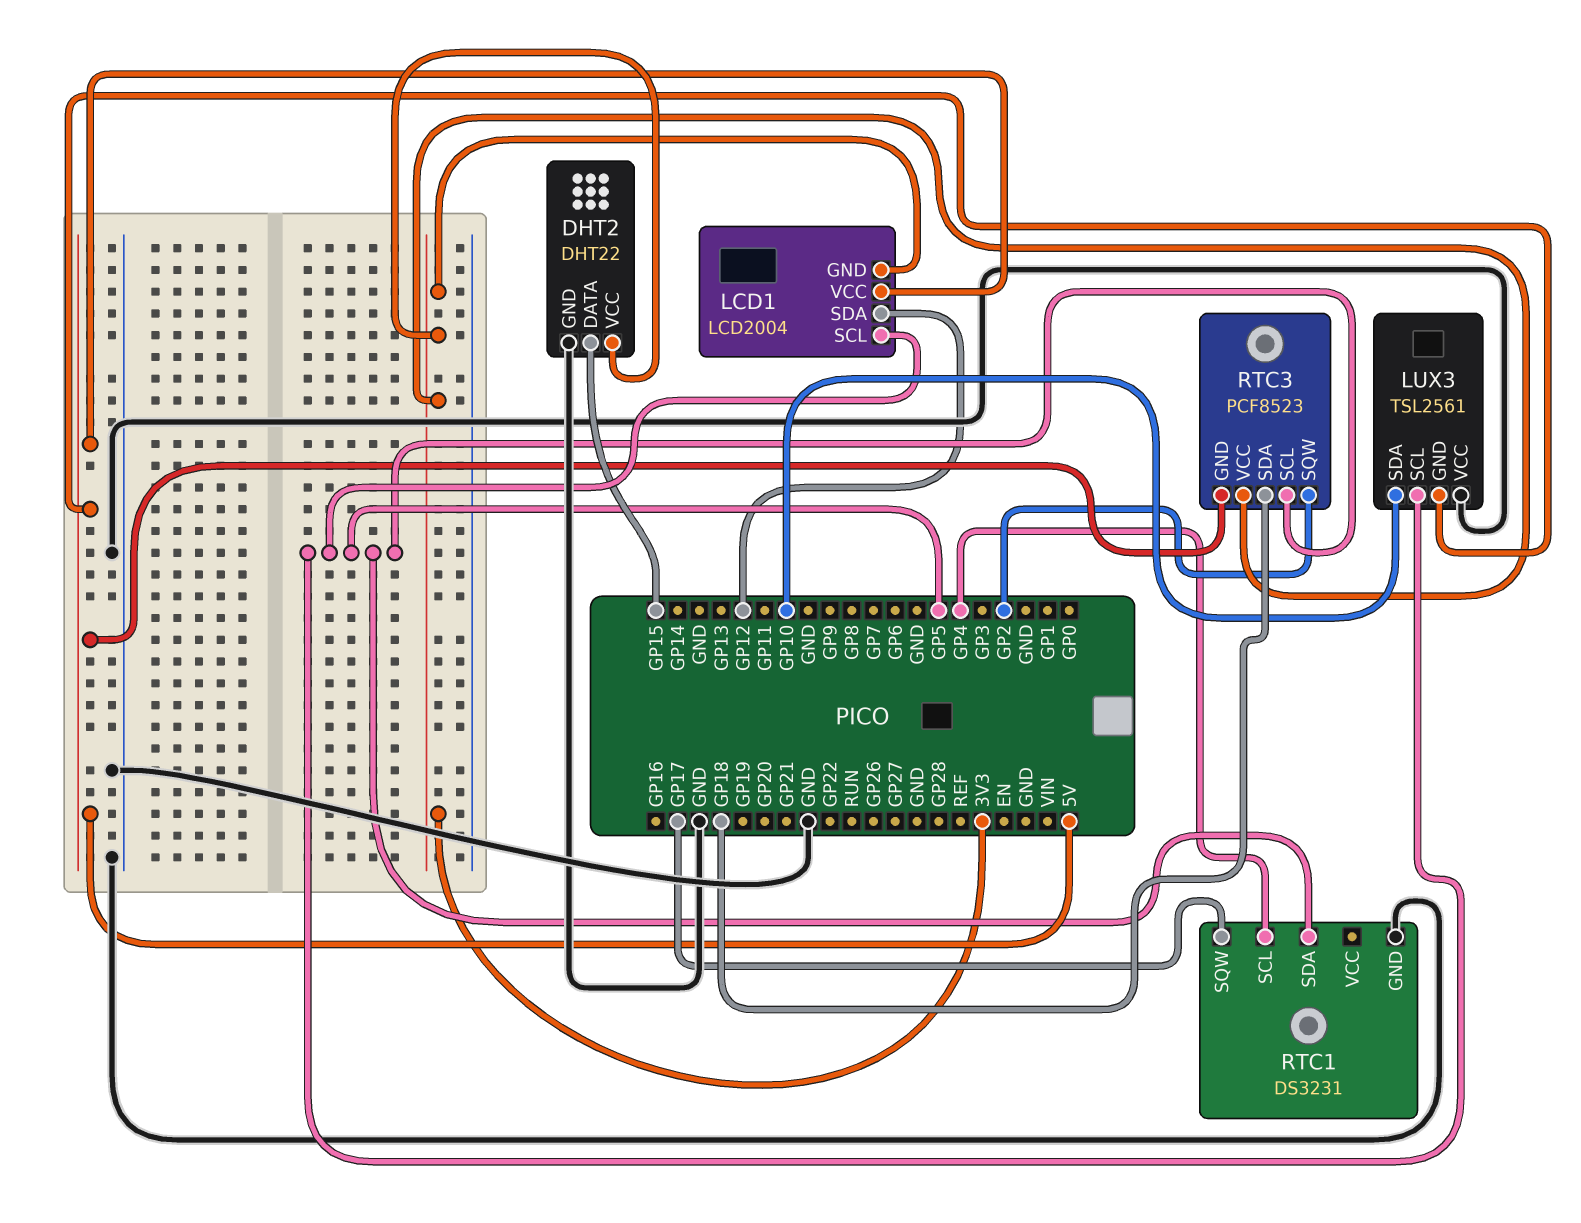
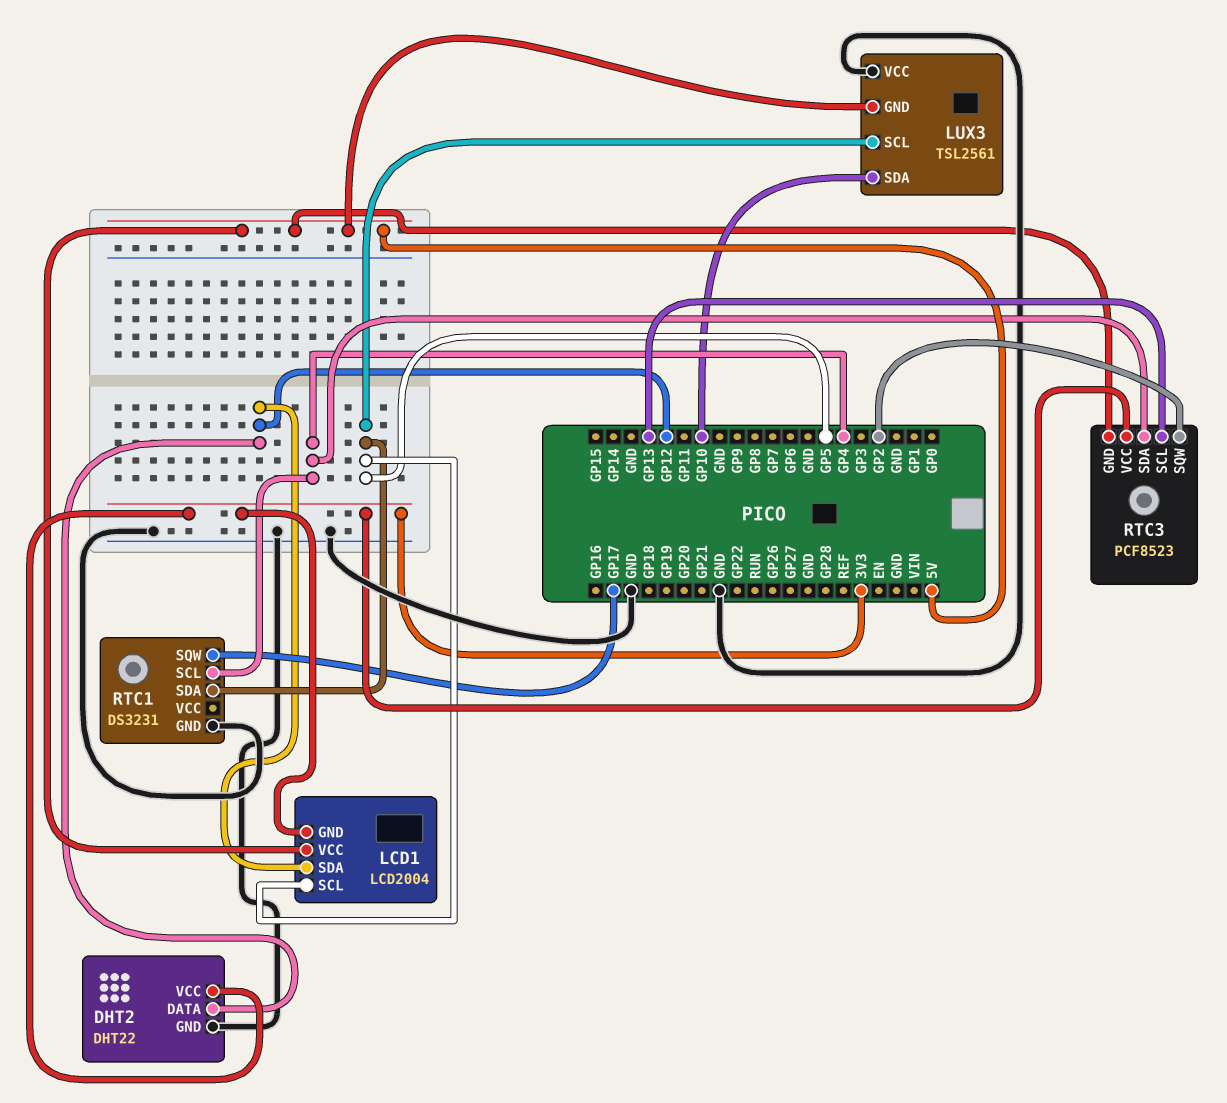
DHT2 pin DATA: GP15 -> GP12
RTC3 pin SCL: GP5 -> GP13
RTC3 pin SDA: GP18 -> GP4

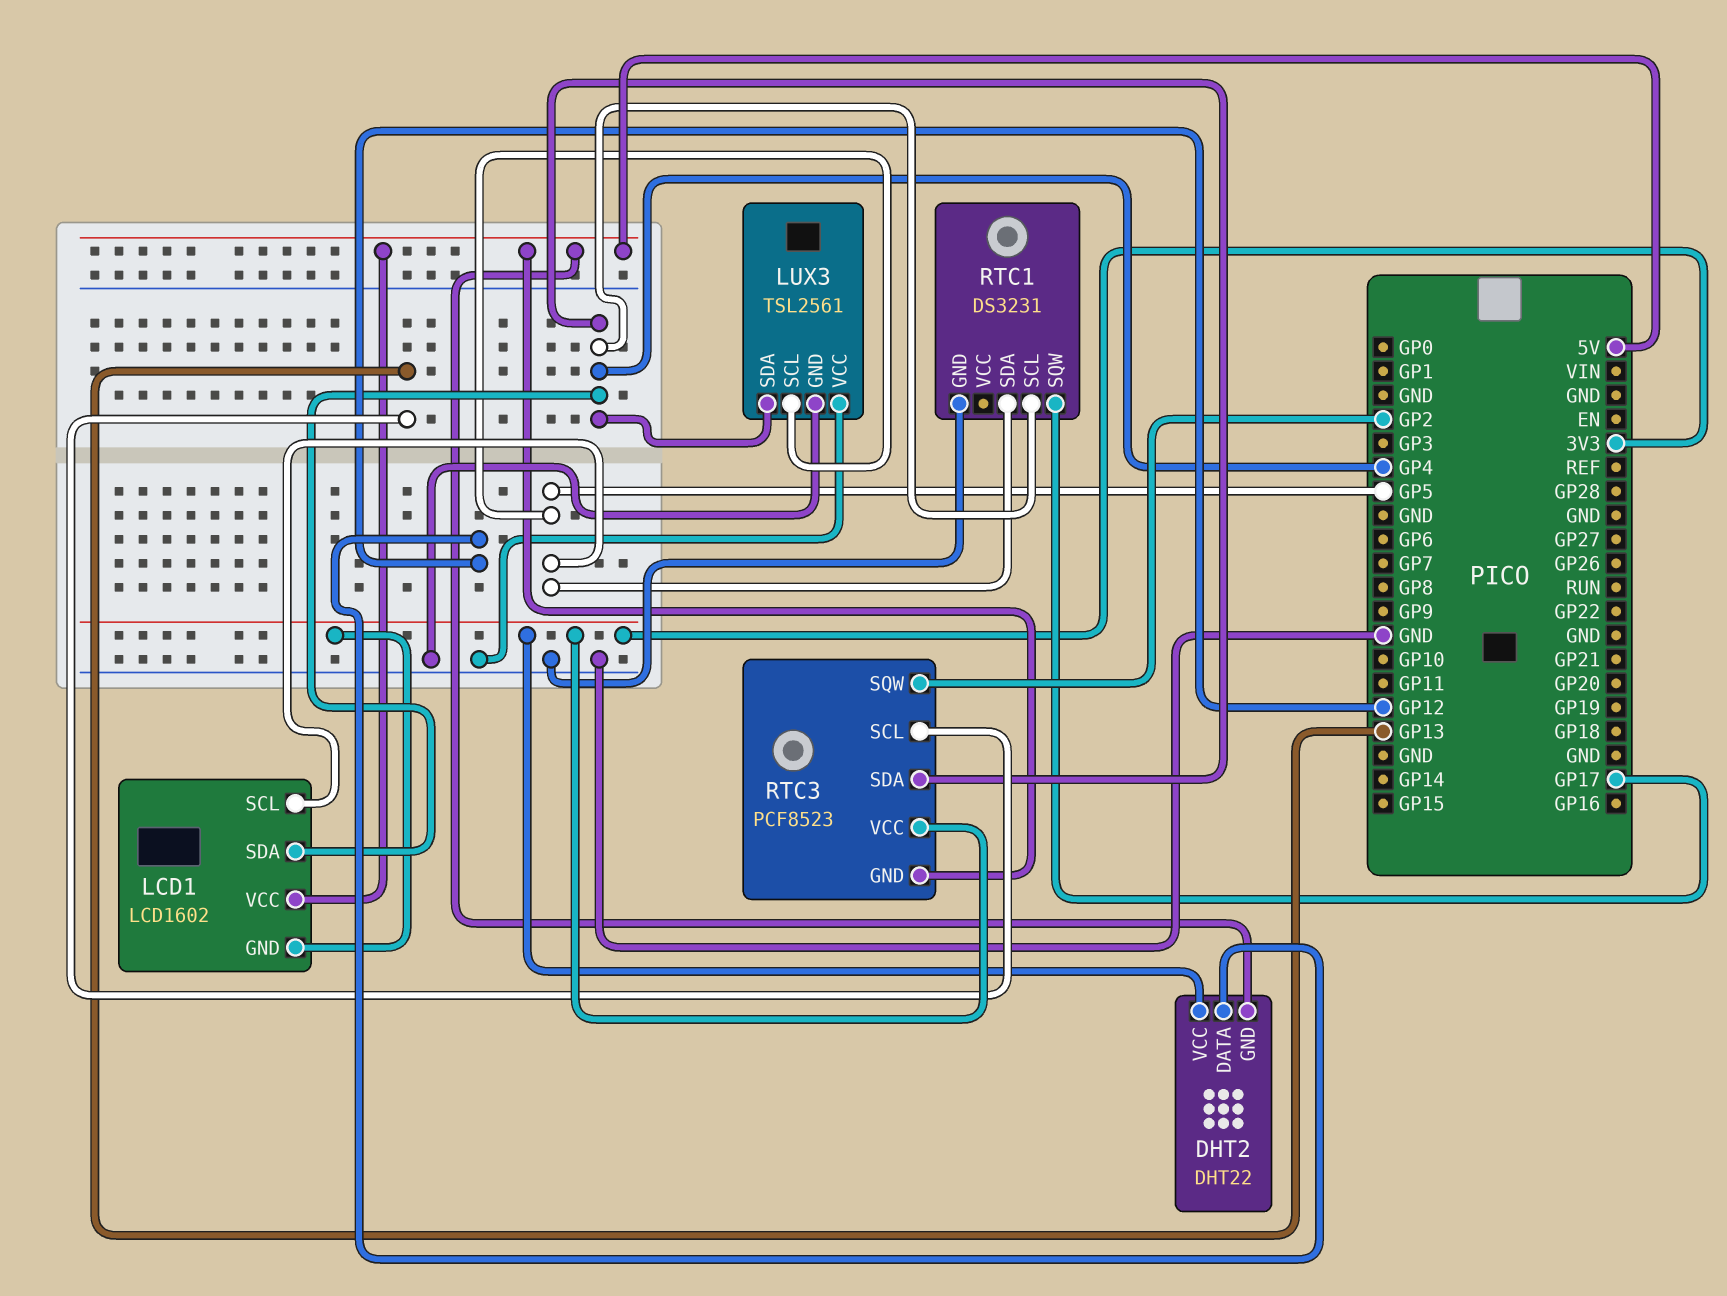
DHT2 pin GND: GND -> 5V
LCD1: LCD2004 -> LCD1602
LCD1 pin SDA: GP12 -> GP4
LUX3 pin GND: 5V -> GND
LUX3 pin SDA: GP10 -> GP4

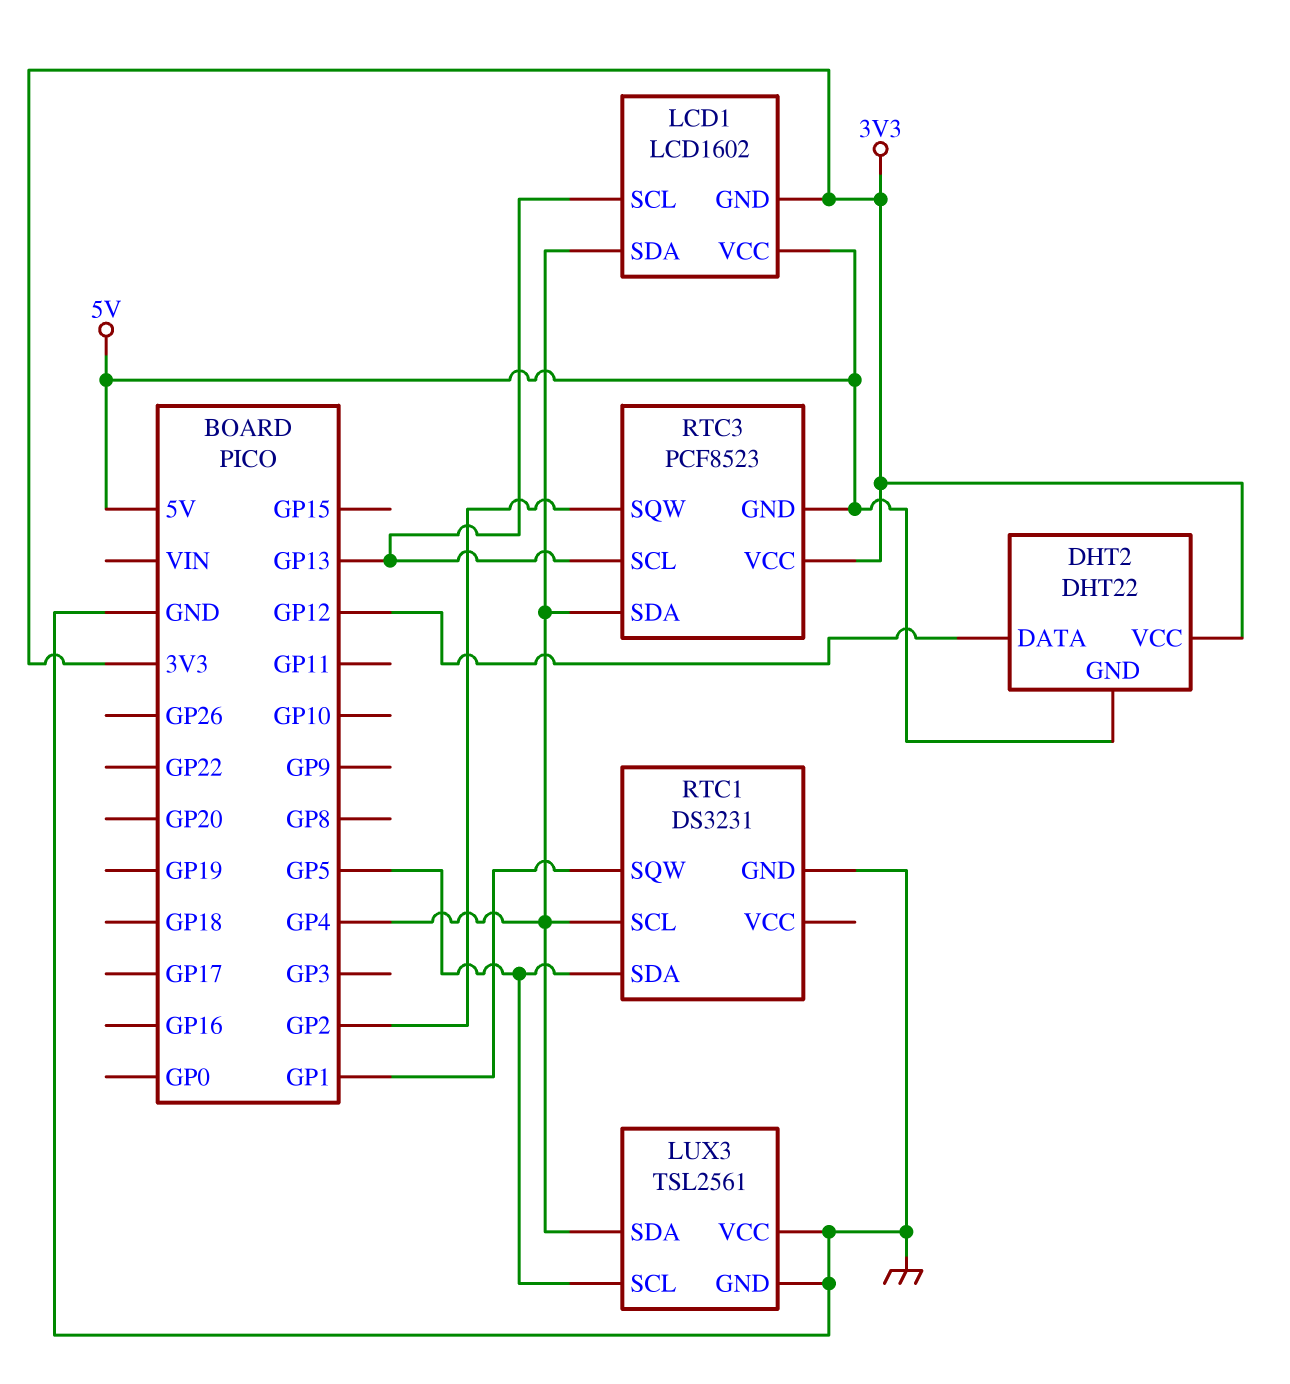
LCD1 pin SCL: GP5 -> GP13
RTC1 pin SQW: GP17 -> GP1

